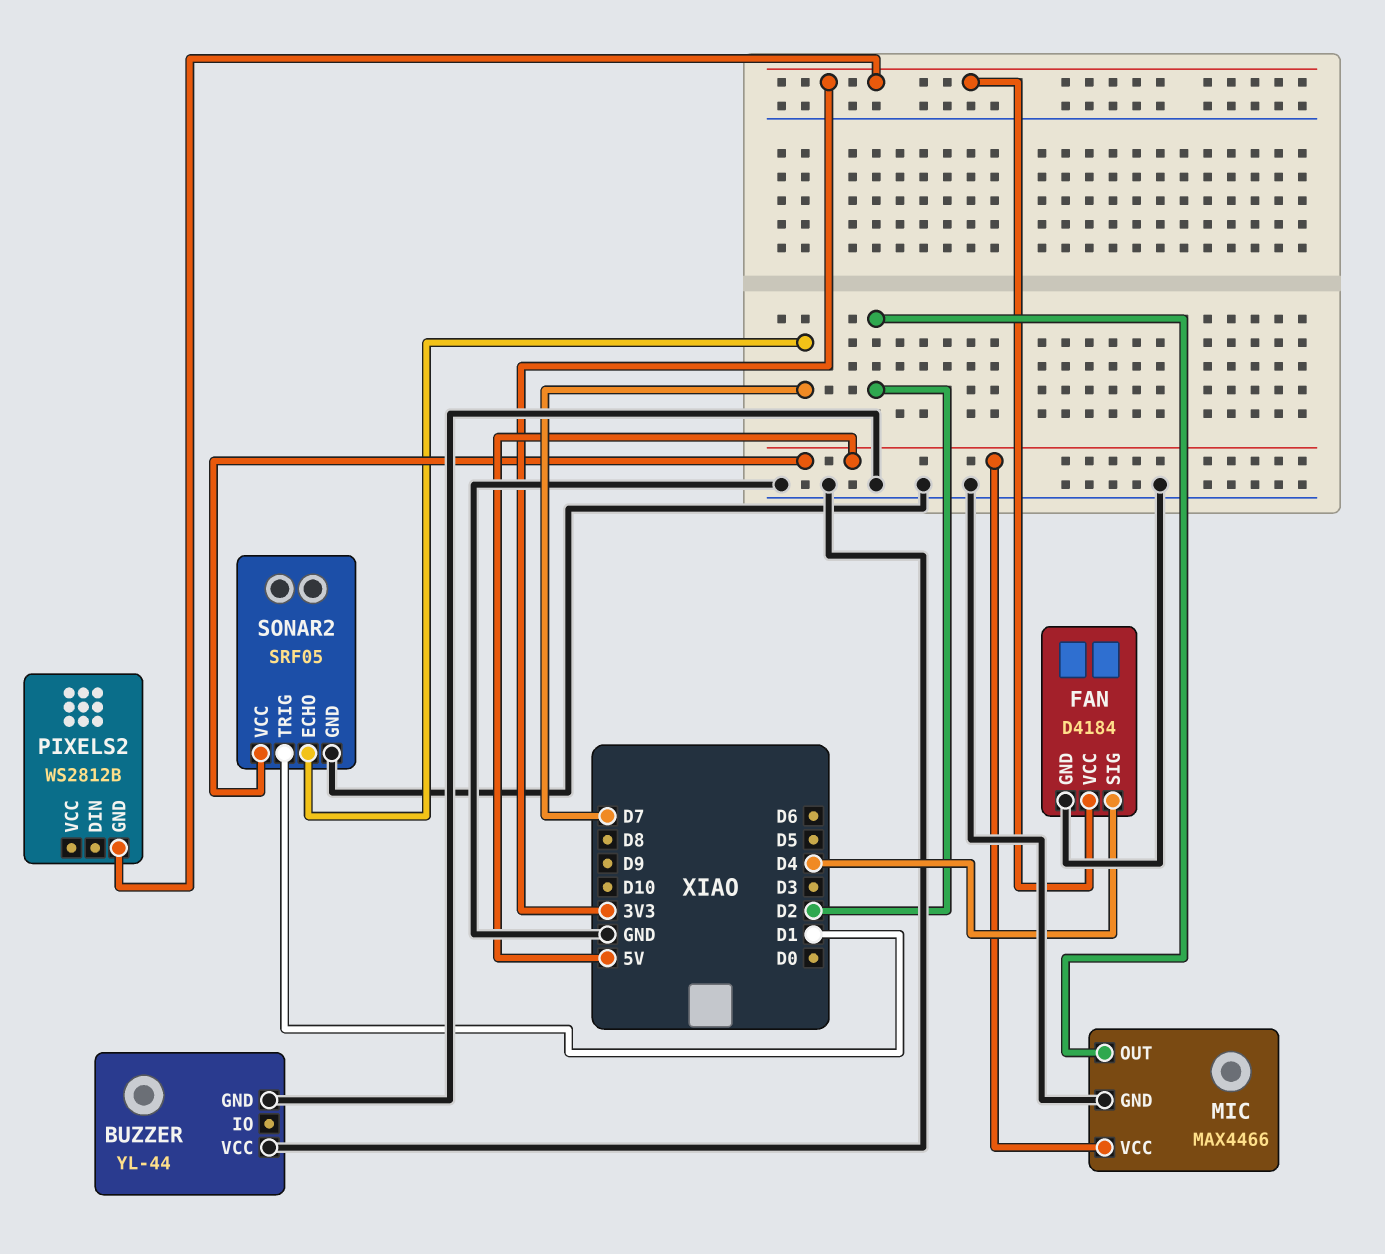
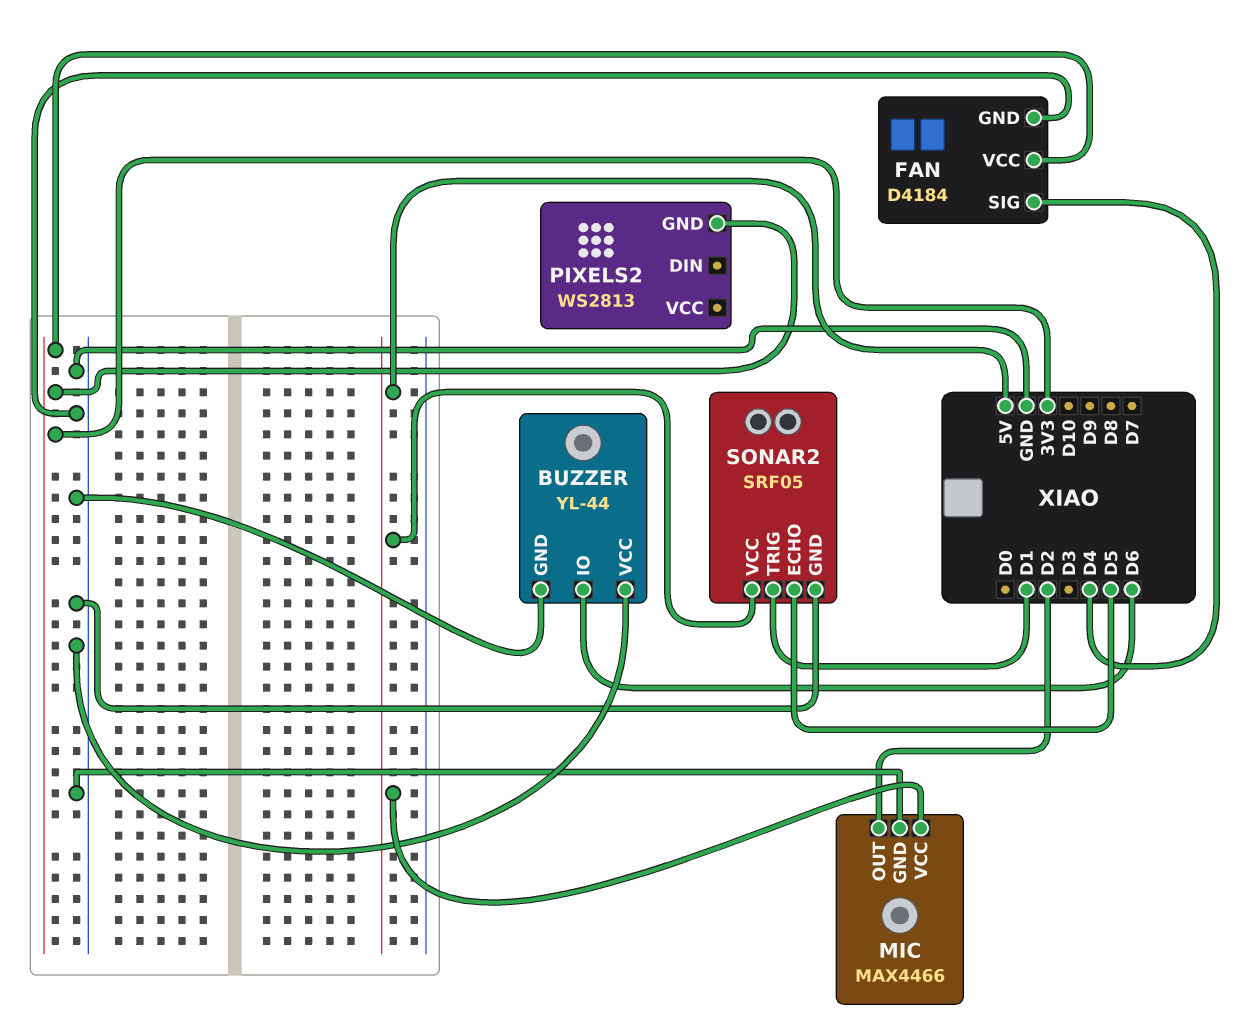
BUZZER pin IO: none -> D6
PIXELS2: WS2812B -> WS2813
SONAR2 pin ECHO: D7 -> D5

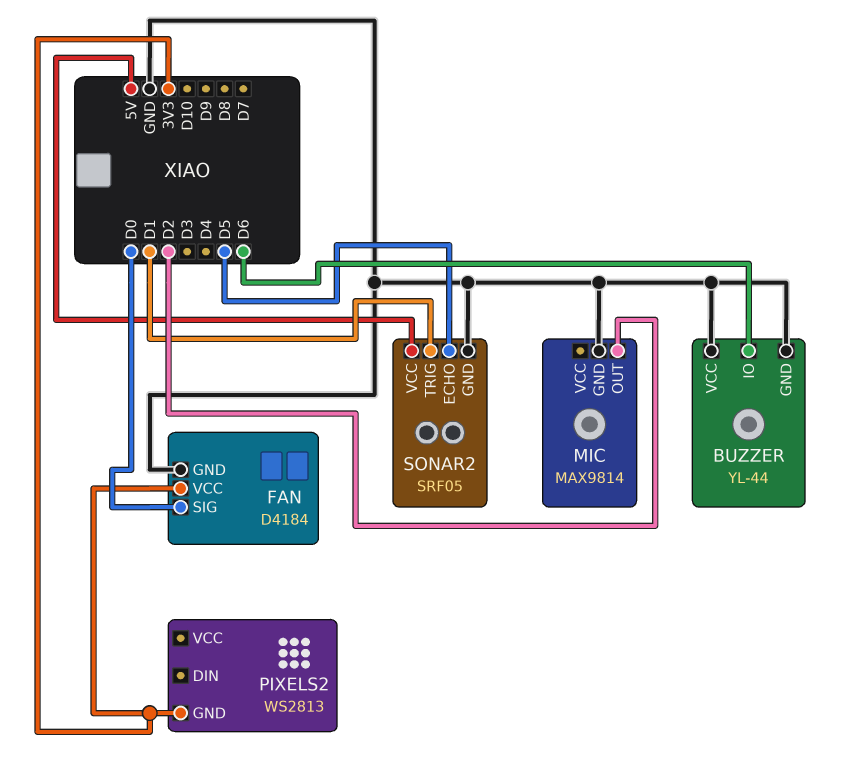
FAN pin SIG: D4 -> D0
MIC: MAX4466 -> MAX9814
MIC pin VCC: 5V -> none

